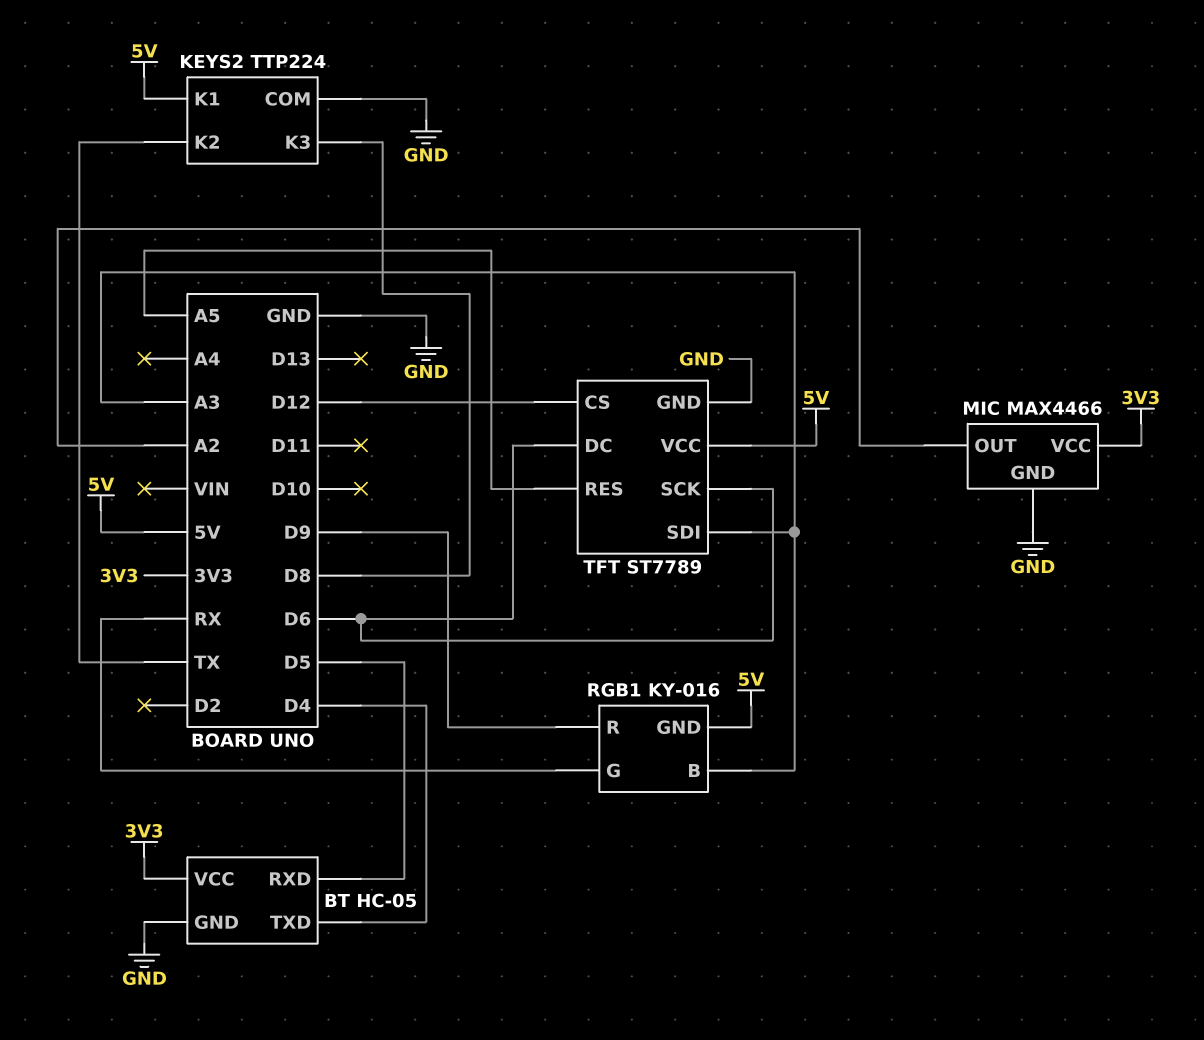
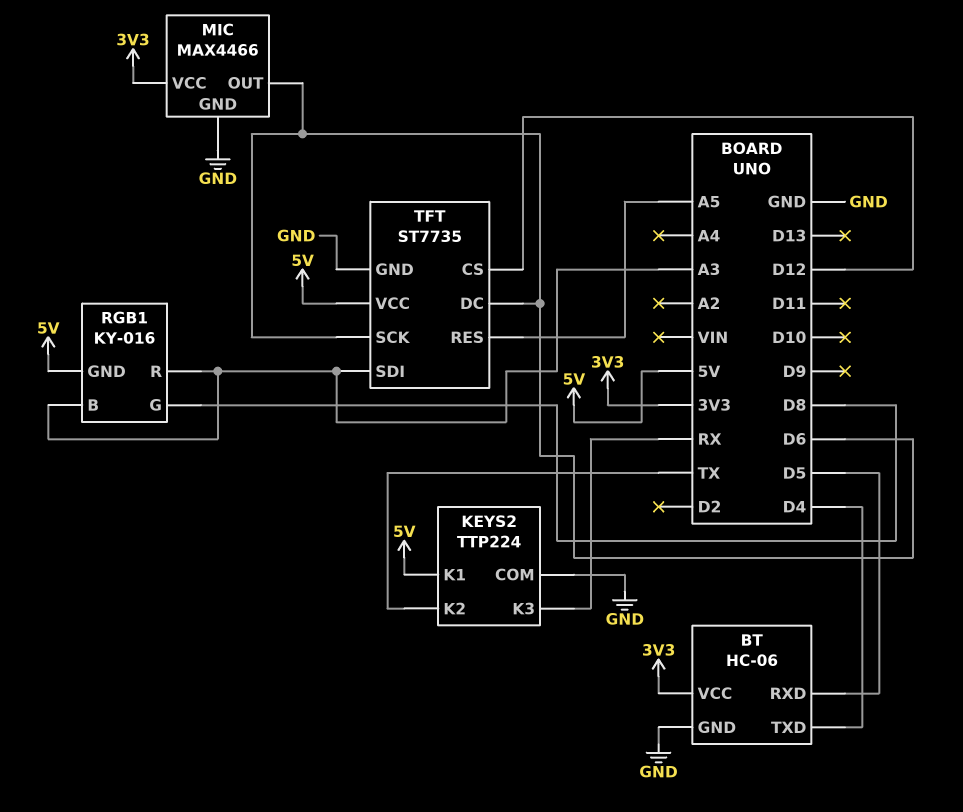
BT: HC-05 -> HC-06
KEYS2 pin K3: D8 -> RX
MIC pin OUT: A2 -> D6
RGB1 pin G: RX -> D8
RGB1 pin R: D9 -> A3
TFT: ST7789 -> ST7735

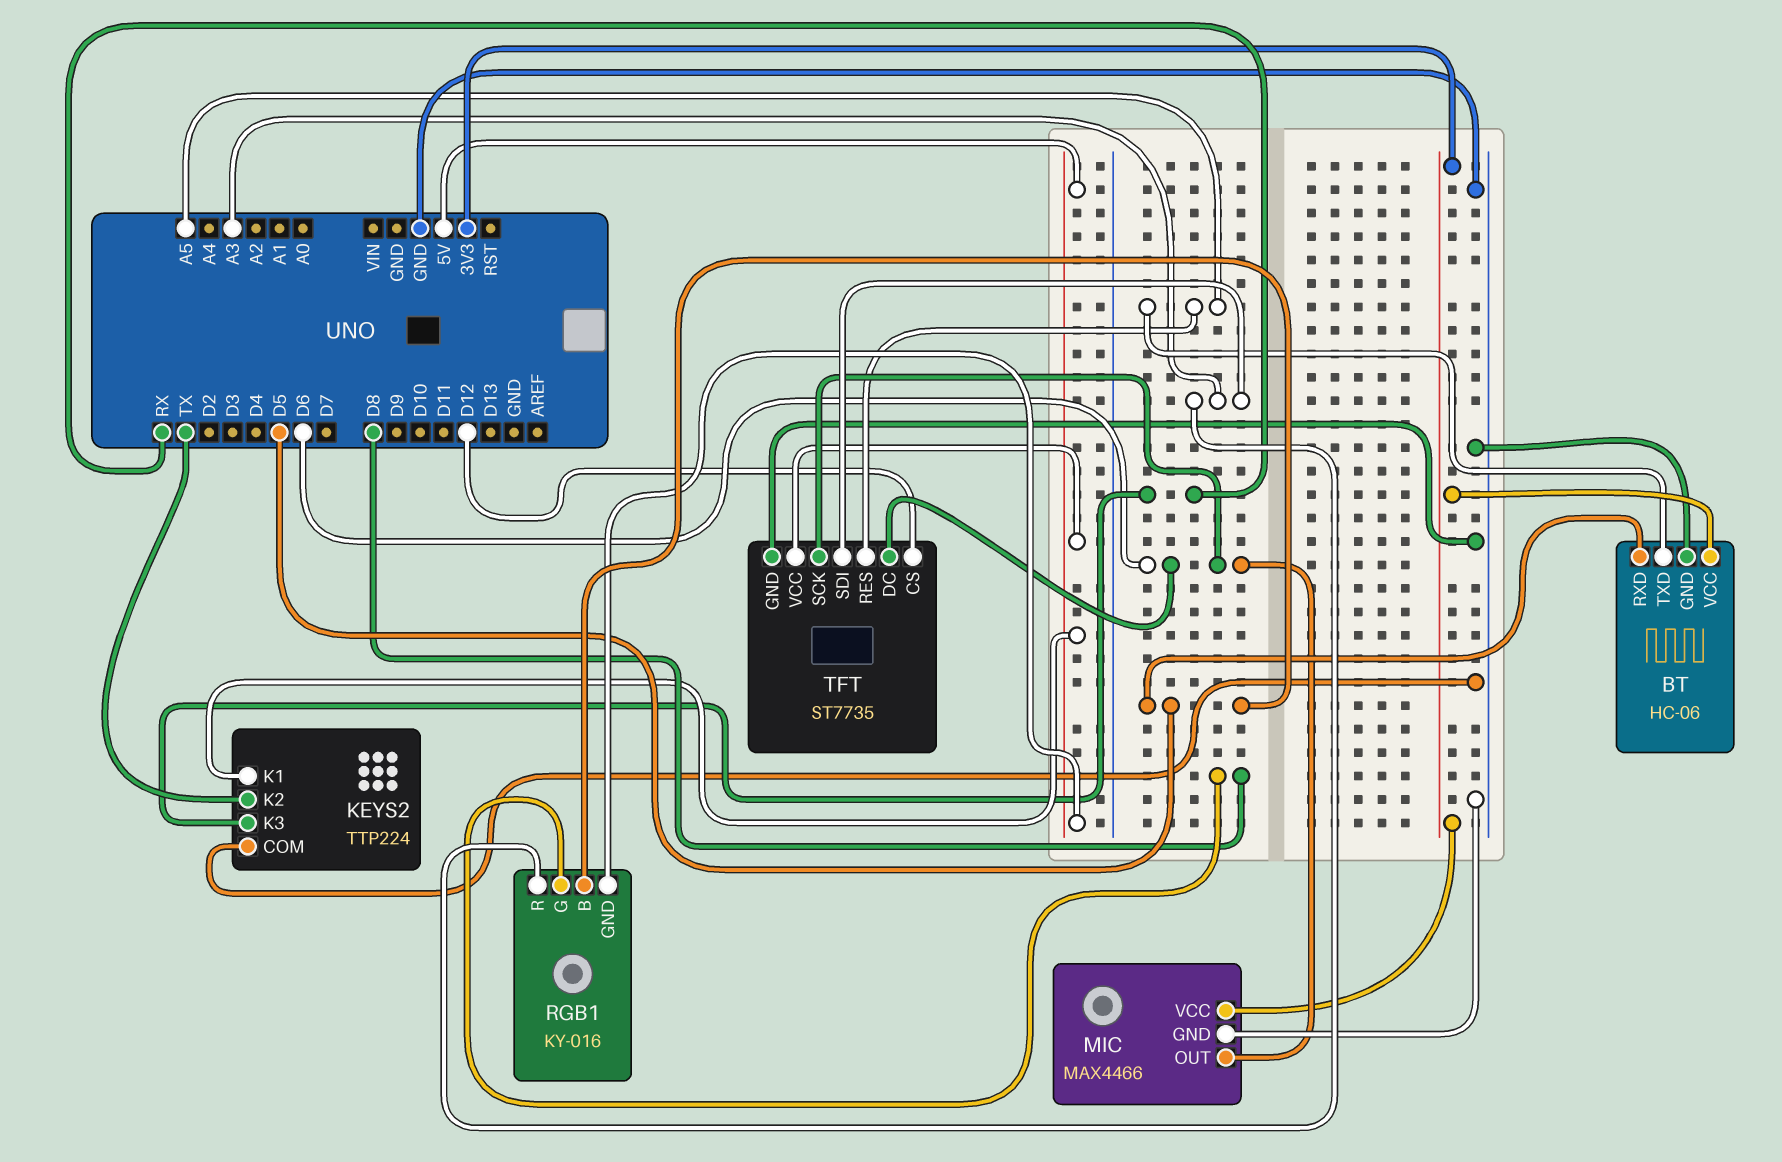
BT pin TXD: D4 -> A5
RGB1 pin B: A3 -> D5

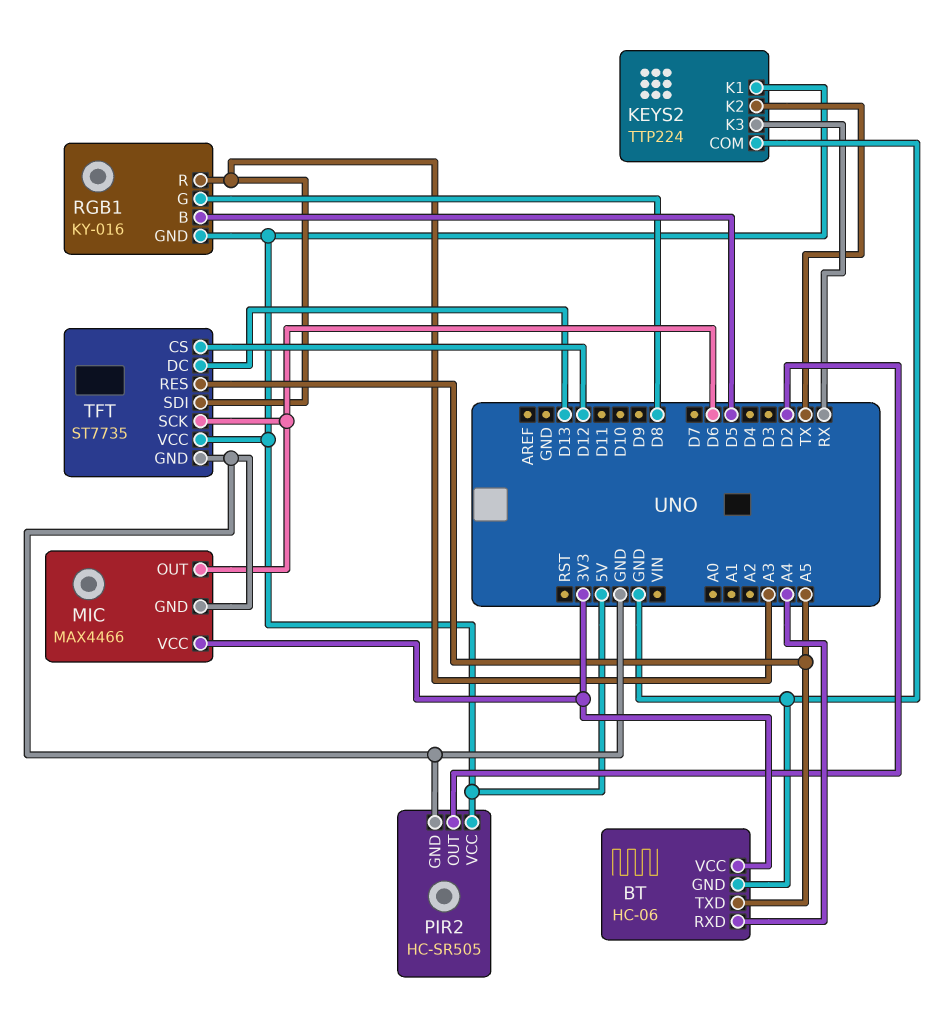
BT pin RXD: D5 -> A4
PIR2: none -> HC-SR505
PIR2 pin GND: none -> GND
PIR2 pin OUT: none -> D2
PIR2 pin VCC: none -> 5V
TFT pin DC: D6 -> D13

